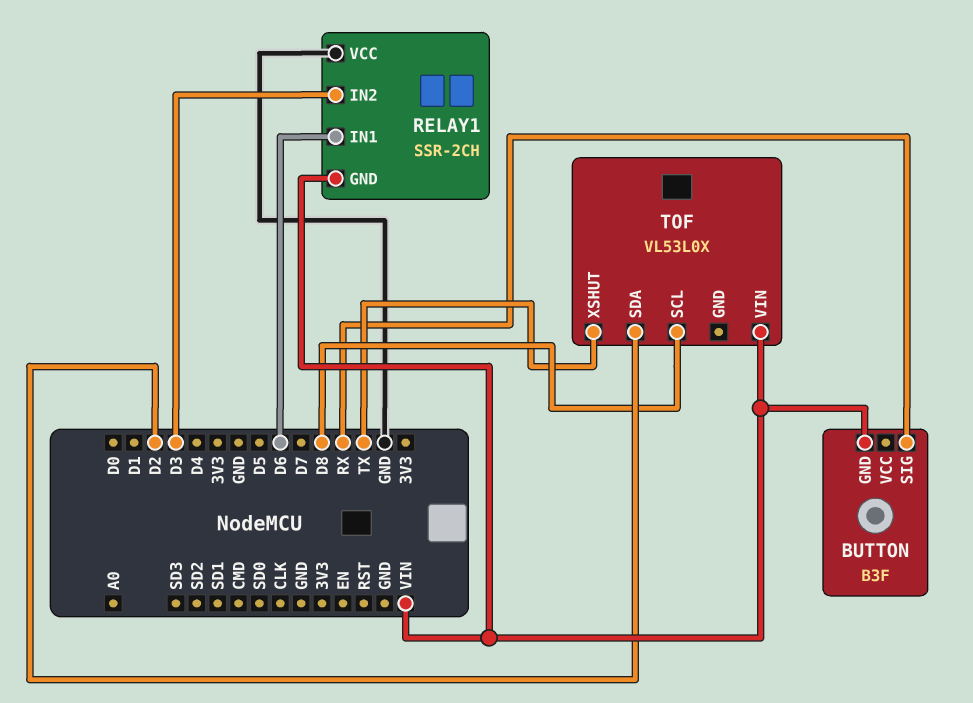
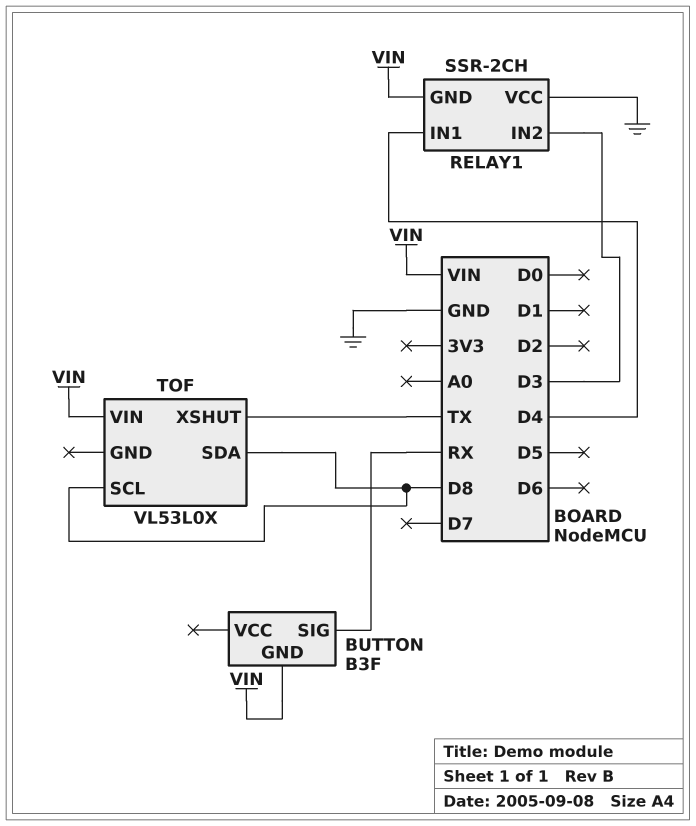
RELAY1 pin IN1: D6 -> D4
TOF pin SDA: D2 -> D8

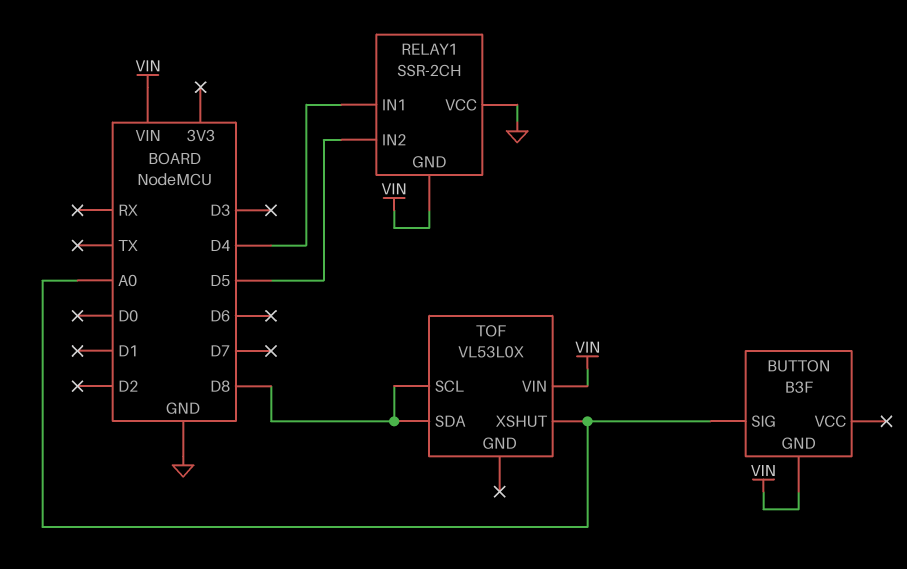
BUTTON pin SIG: RX -> A0
RELAY1 pin IN2: D3 -> D5
TOF pin XSHUT: TX -> A0

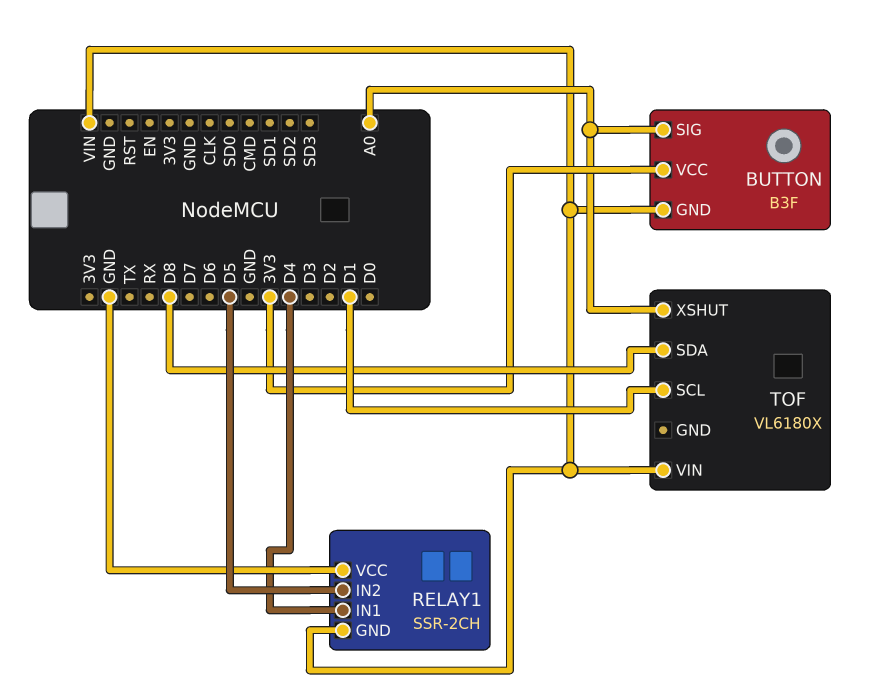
BUTTON pin VCC: none -> 3V3
TOF: VL53L0X -> VL6180X
TOF pin SCL: D8 -> D1

